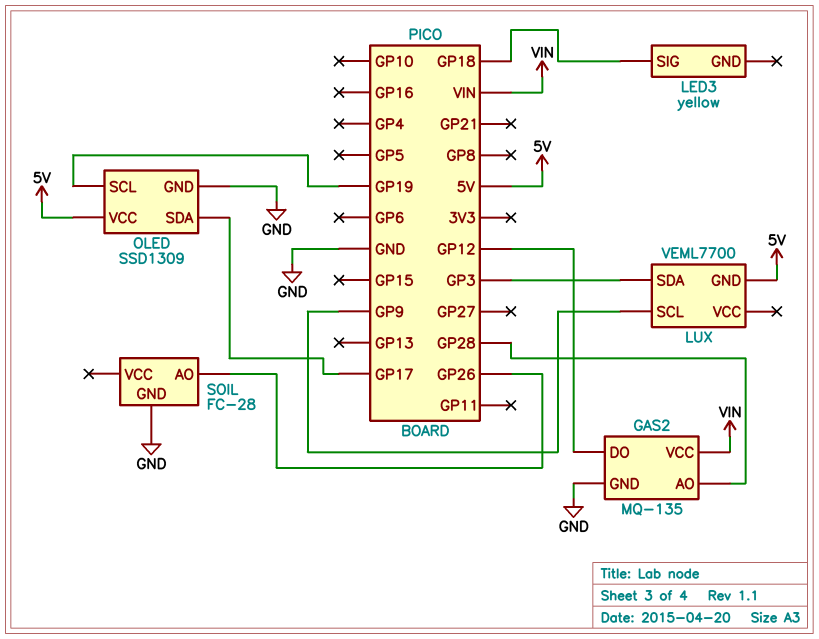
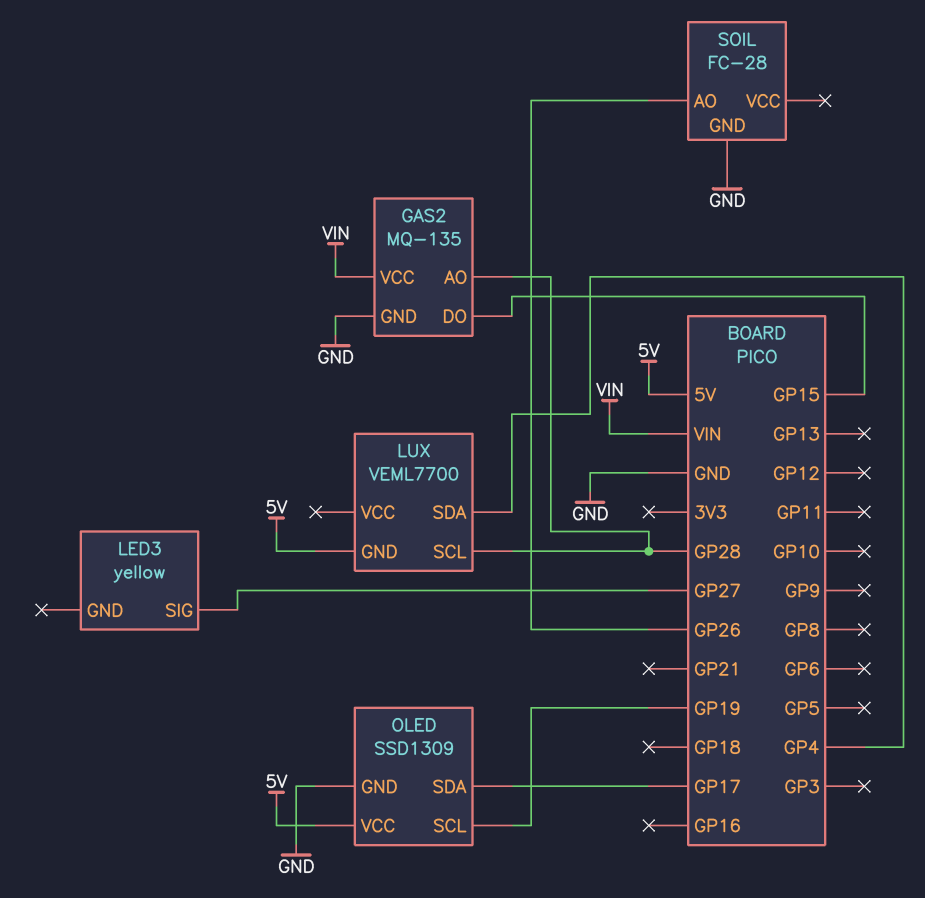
GAS2 pin DO: GP12 -> GP15
LED3 pin SIG: GP18 -> GP27
LUX pin SCL: GP9 -> GP28
LUX pin SDA: GP3 -> GP4

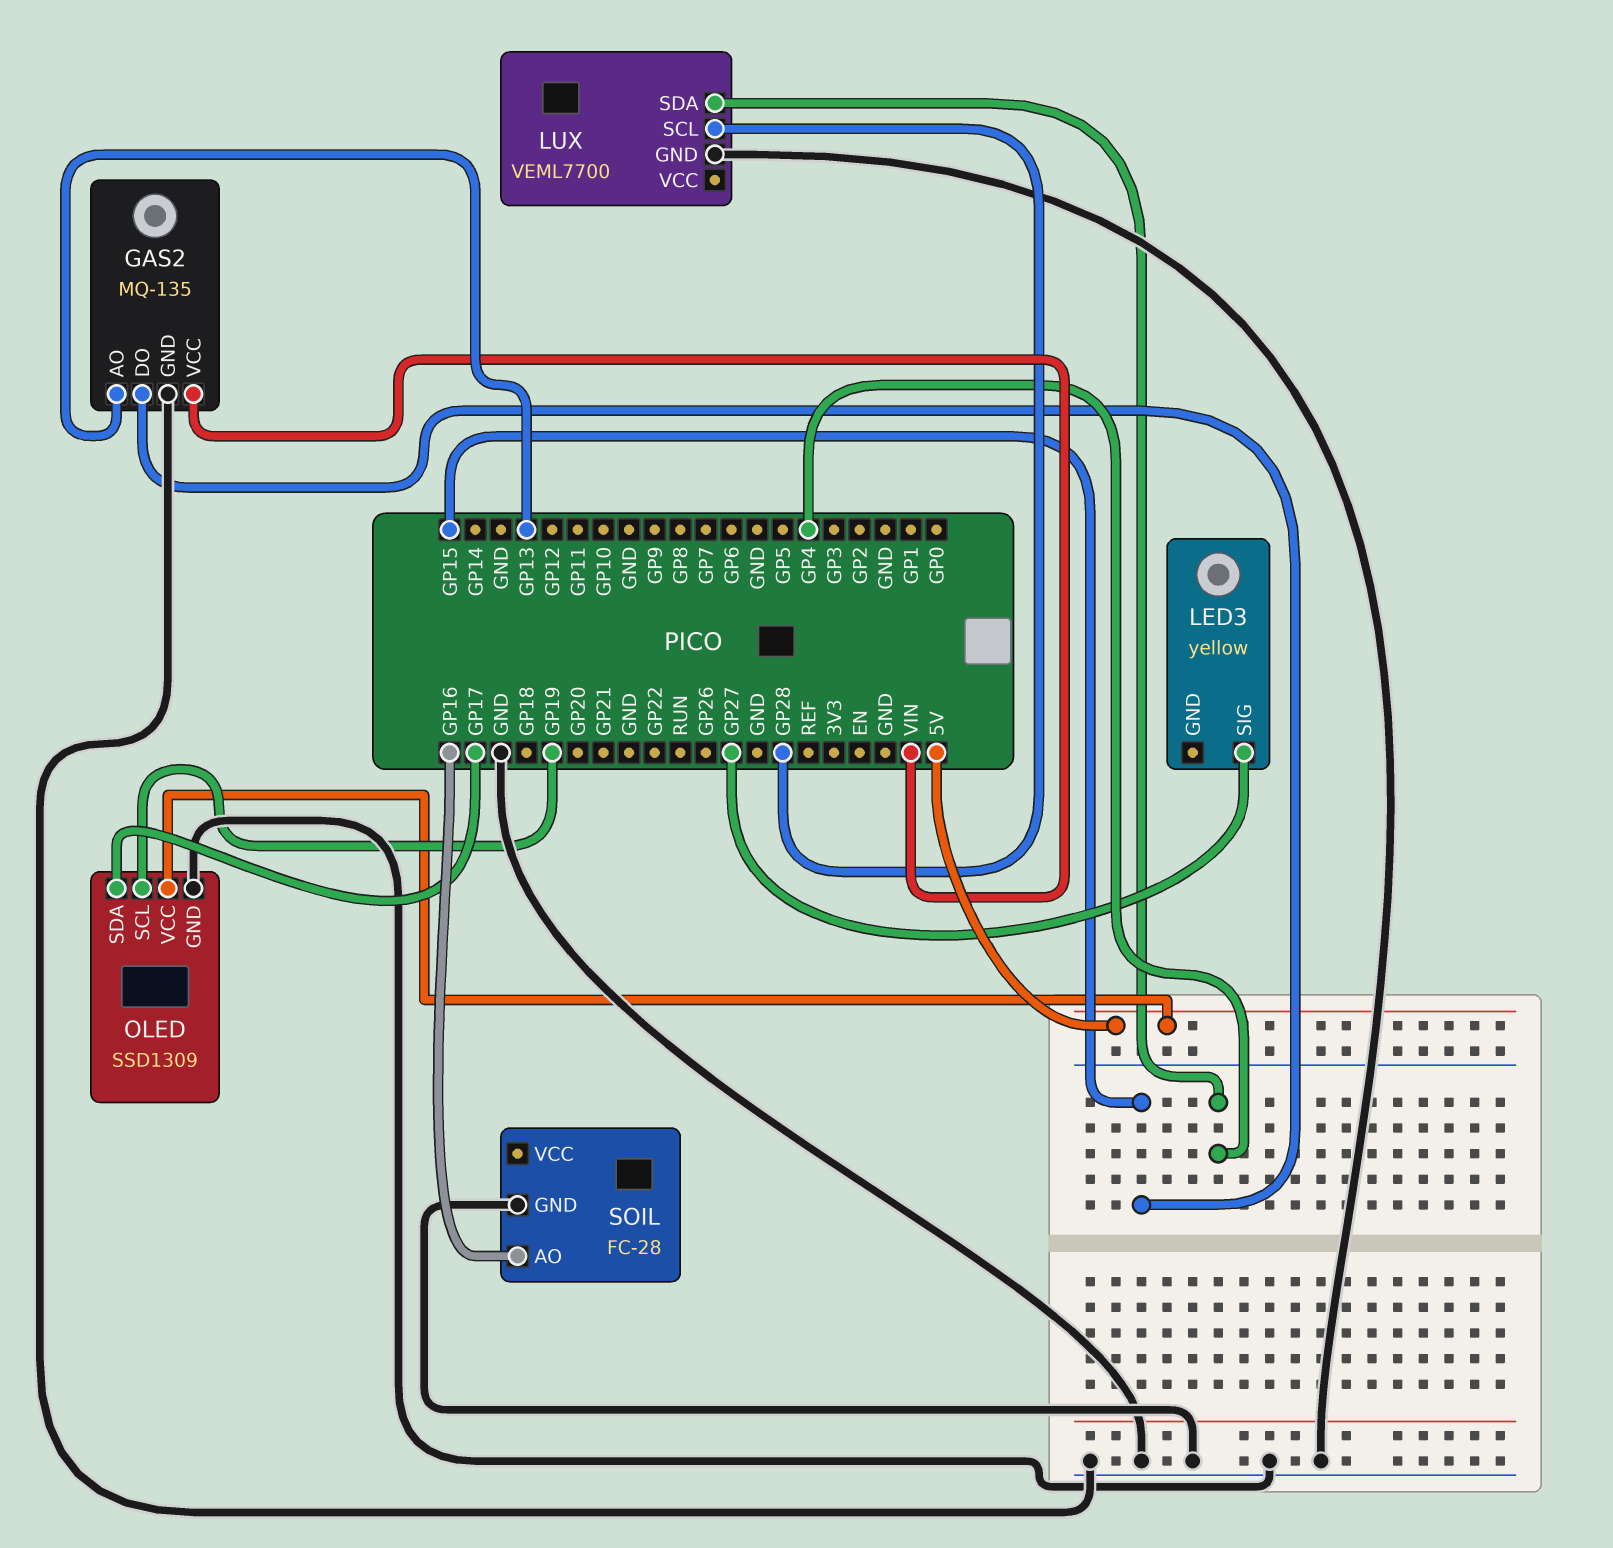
GAS2 pin AO: GP28 -> GP13
LUX pin GND: 5V -> GND
SOIL pin AO: GP26 -> GP16

